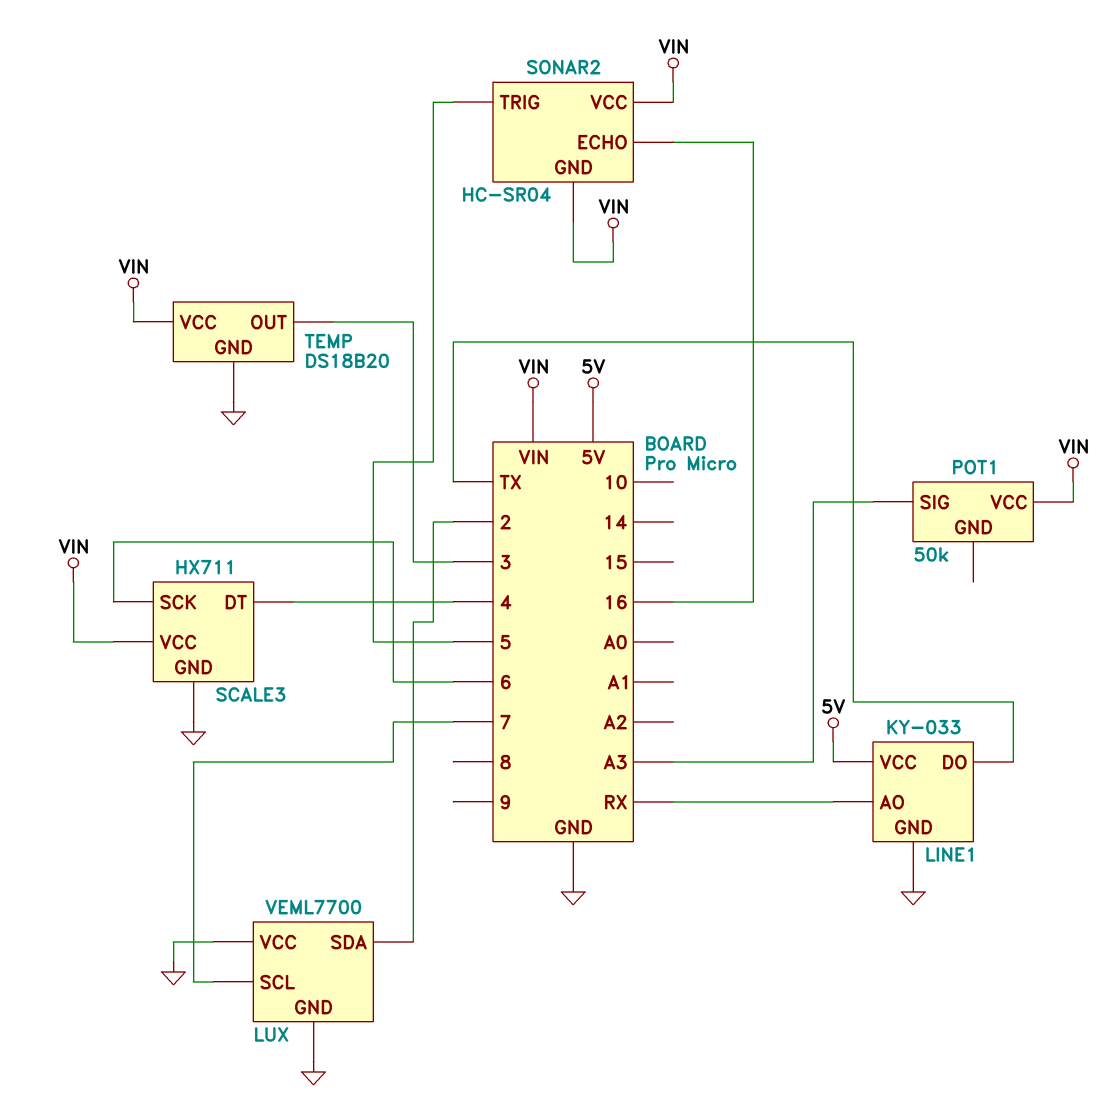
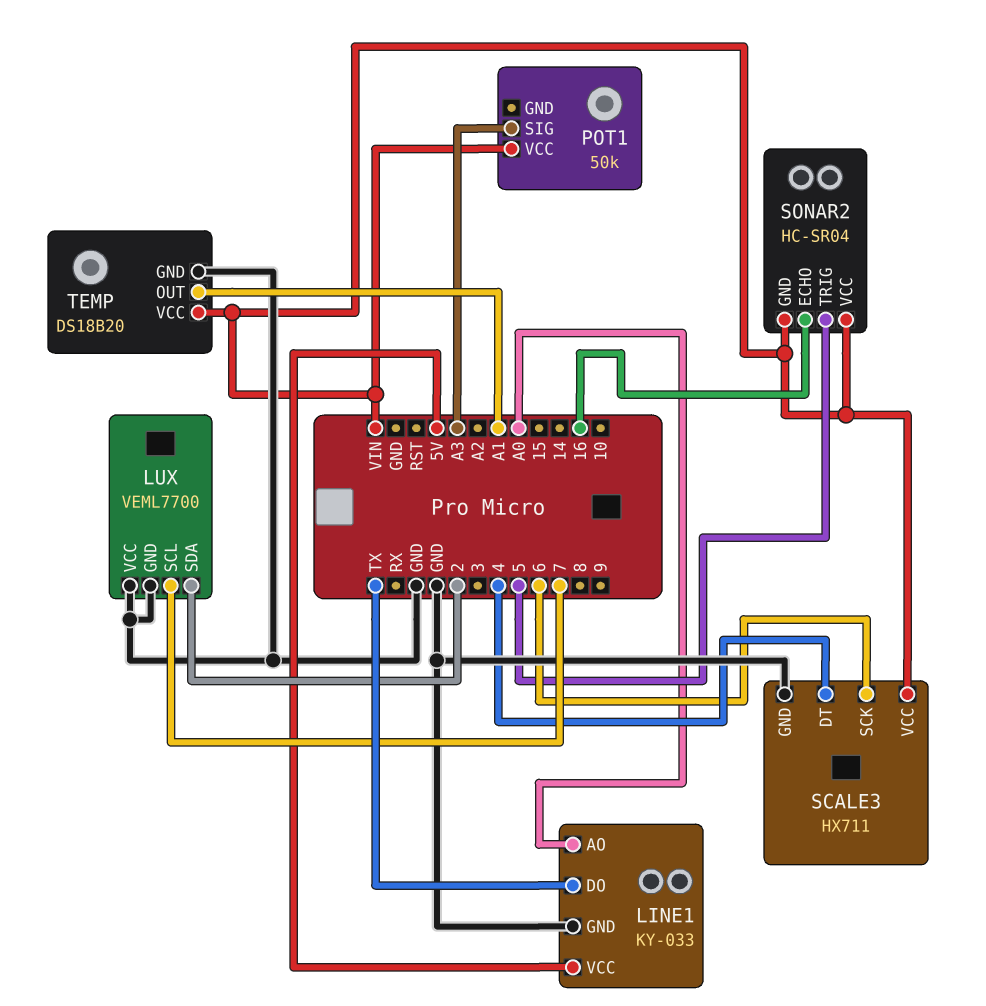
LINE1 pin AO: RX -> A0
TEMP pin OUT: 3 -> A1

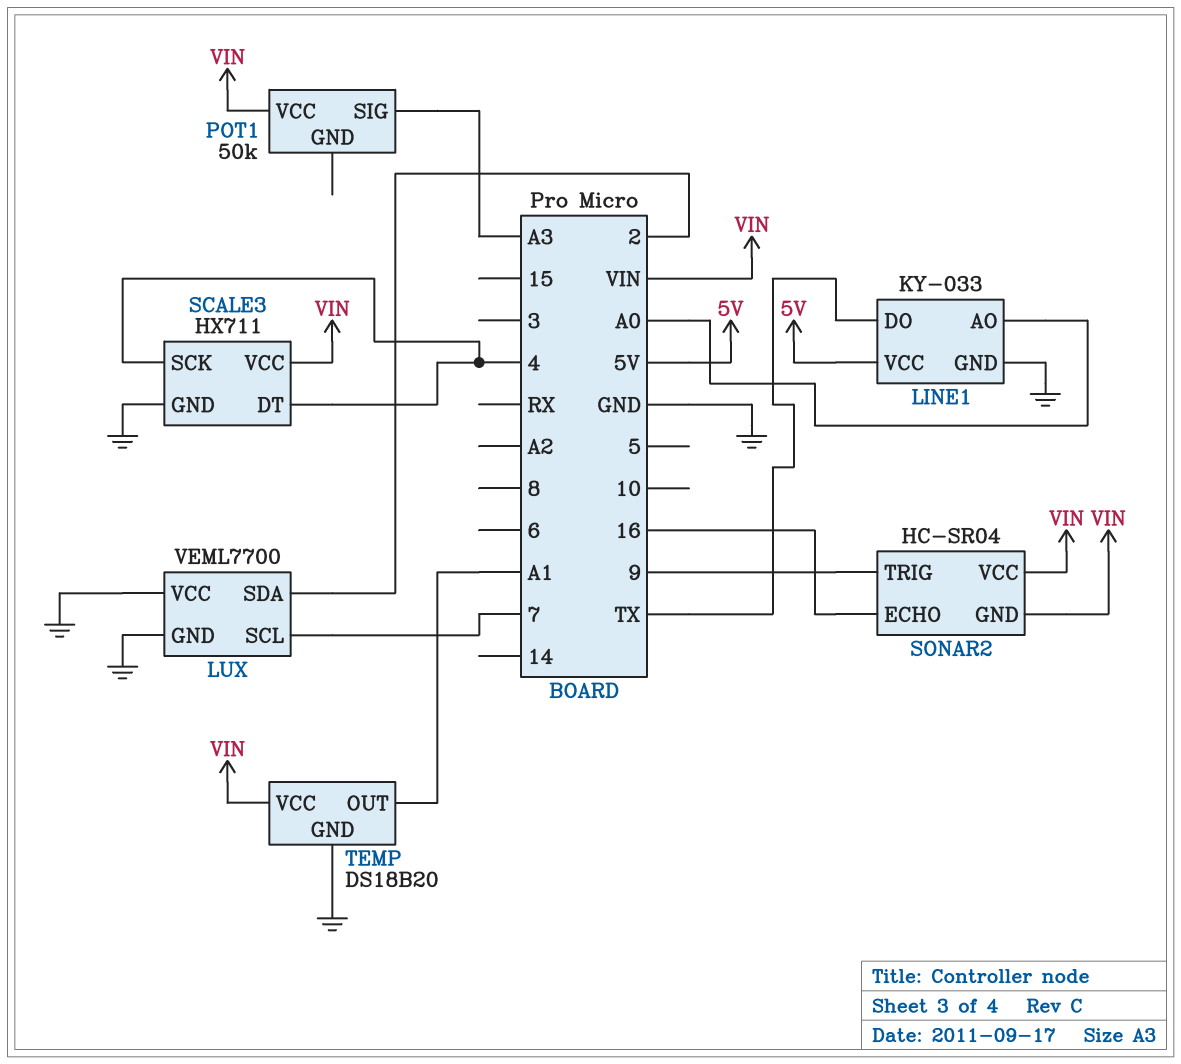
SCALE3 pin SCK: 6 -> 4
SONAR2 pin TRIG: 5 -> 9

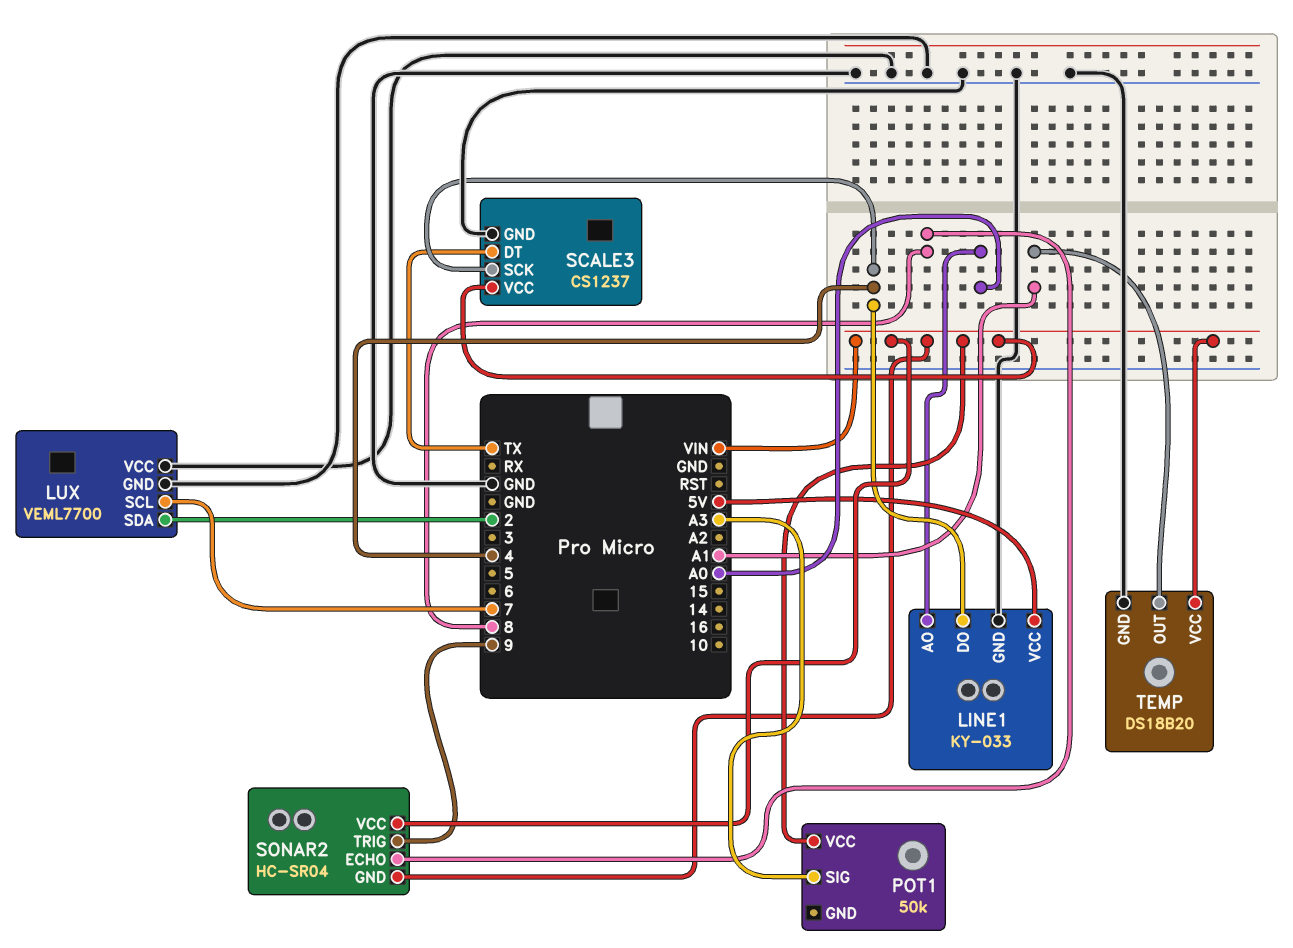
LINE1 pin DO: TX -> 4
SCALE3: HX711 -> CS1237
SCALE3 pin DT: 4 -> TX
SONAR2 pin ECHO: 16 -> 8

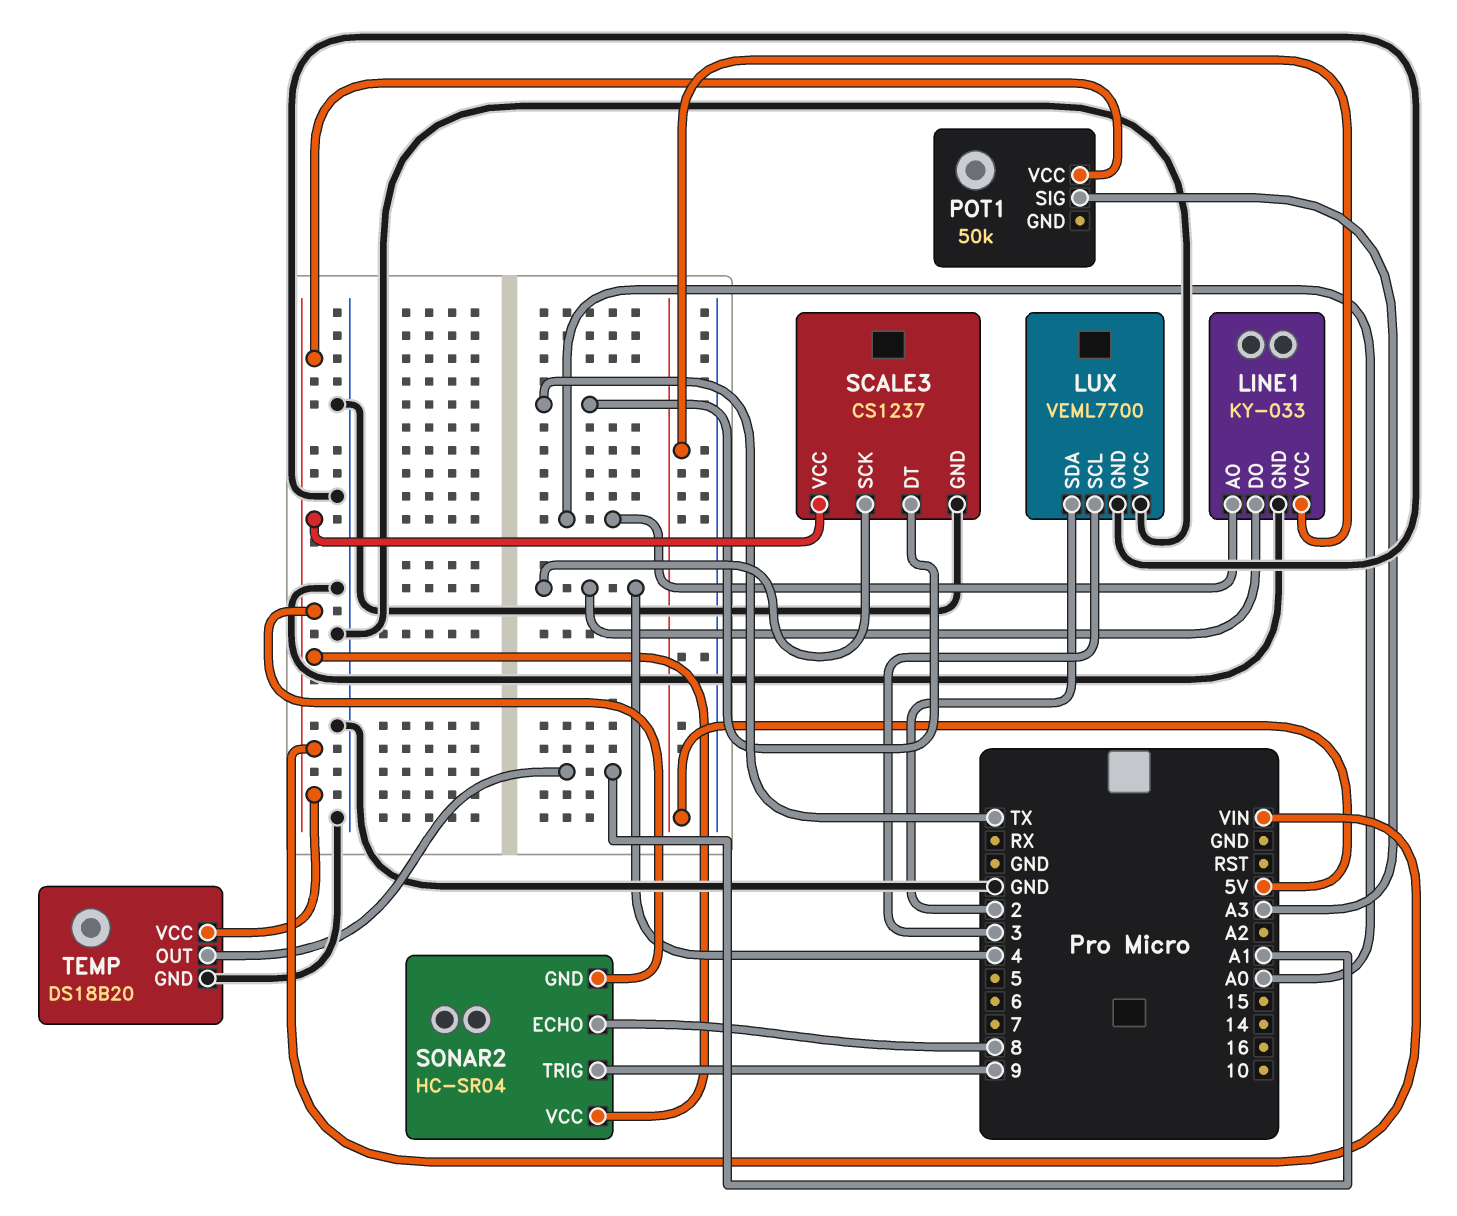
LUX pin SCL: 7 -> 3

